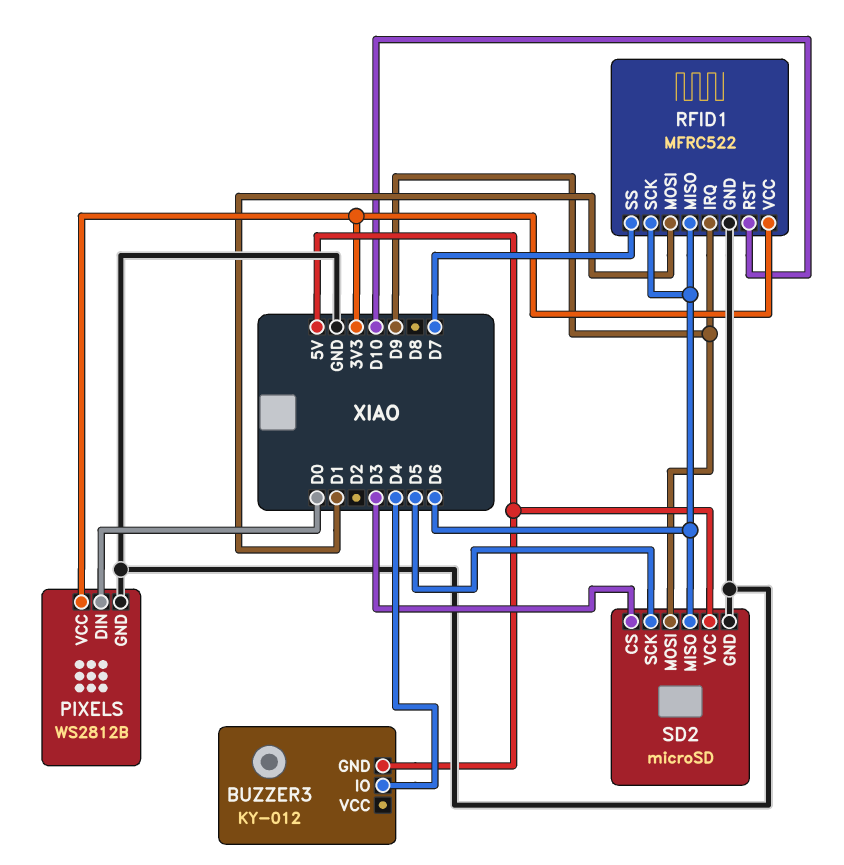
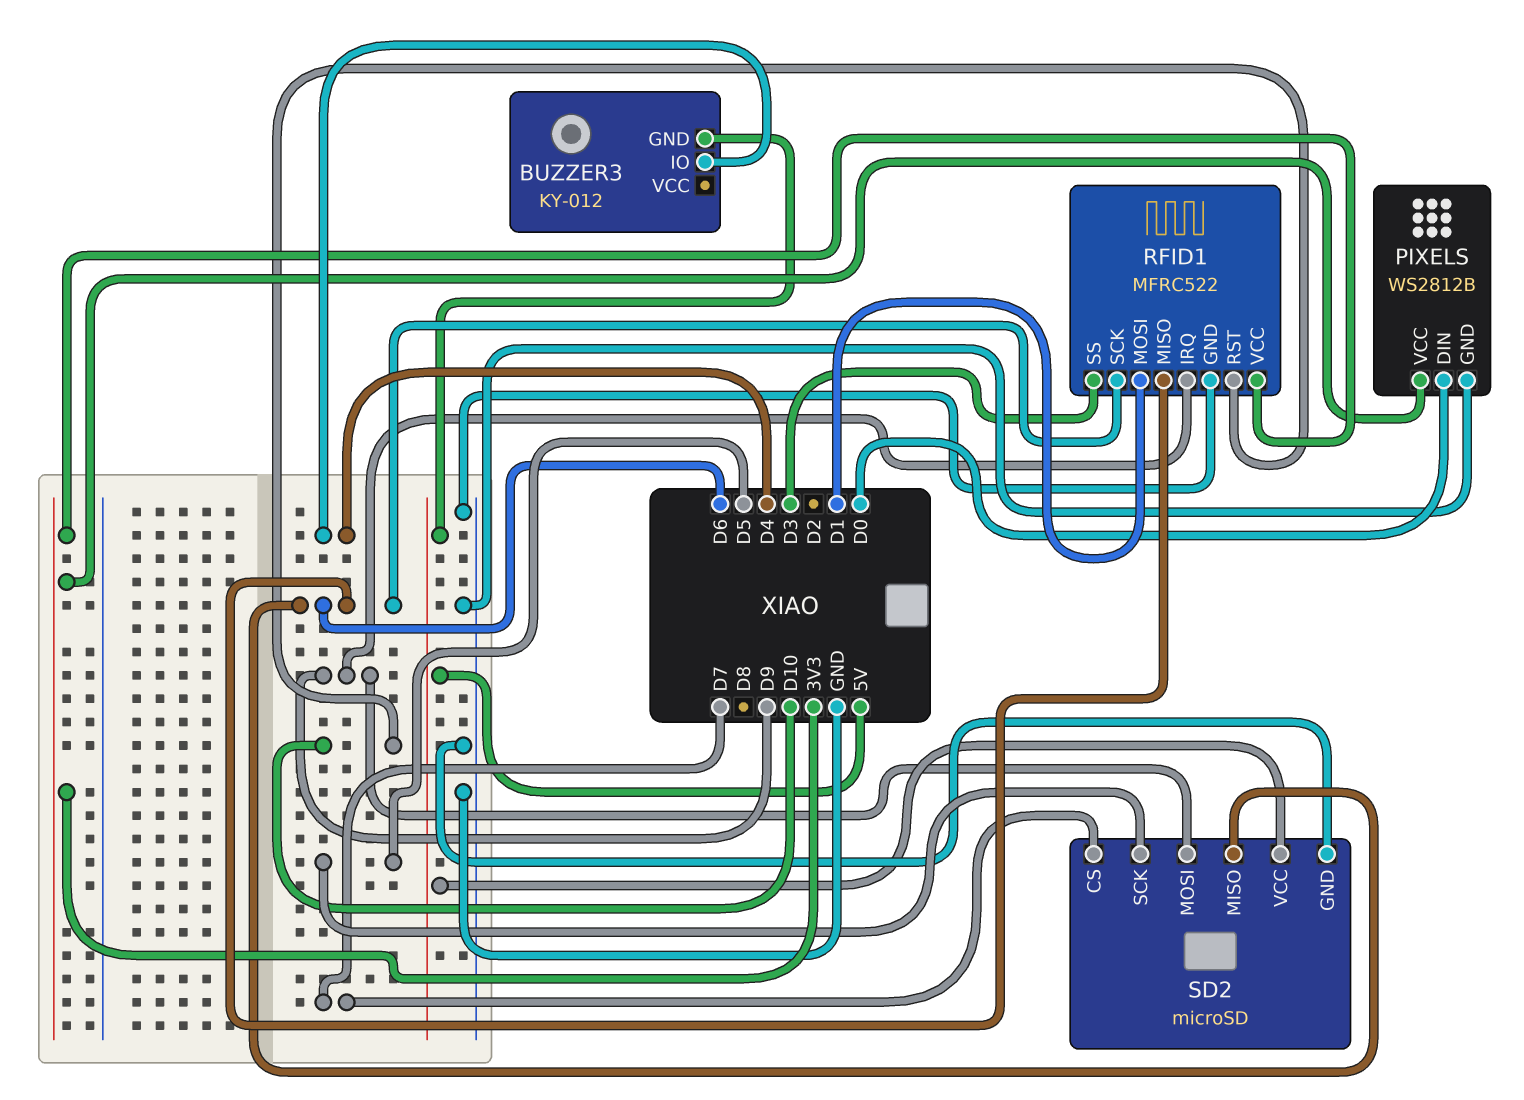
RFID1 pin SS: D7 -> D3
SD2 pin CS: D3 -> D7

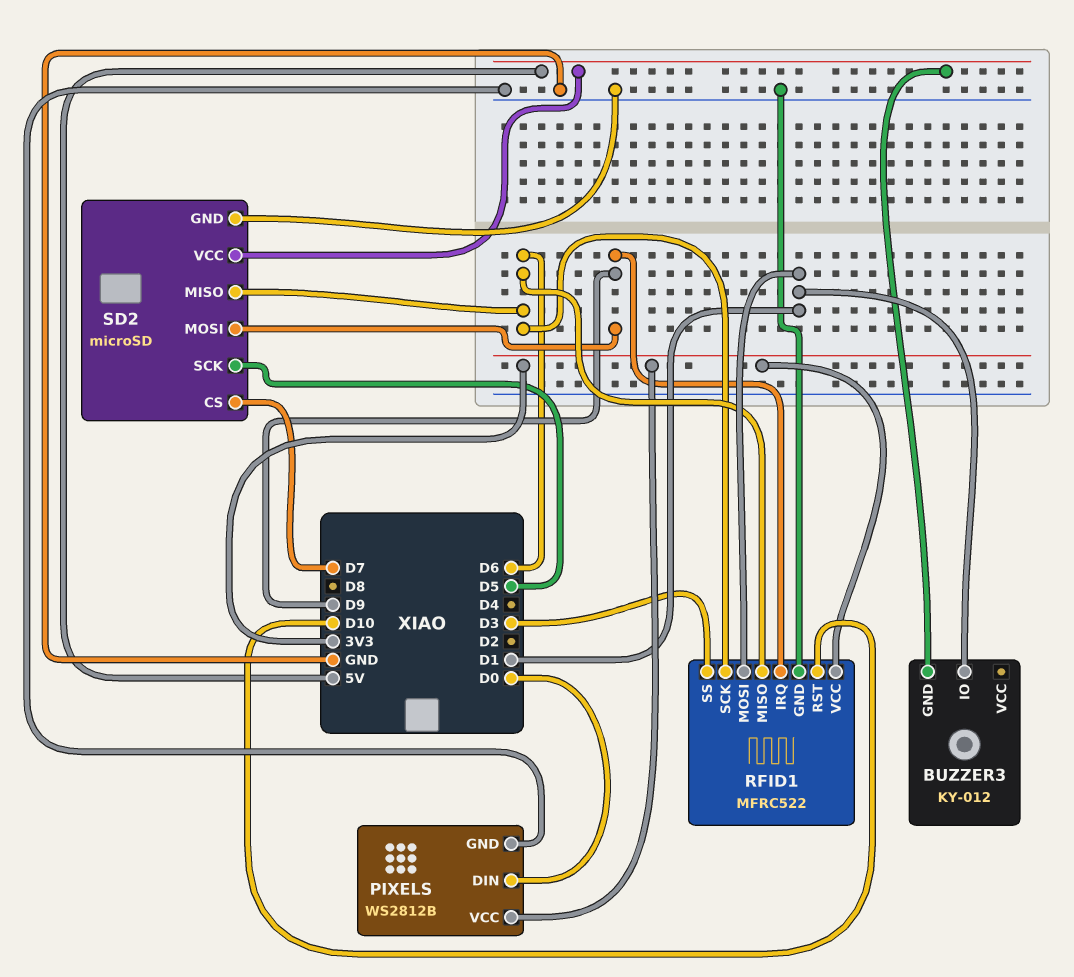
BUZZER3 pin IO: D4 -> D1

